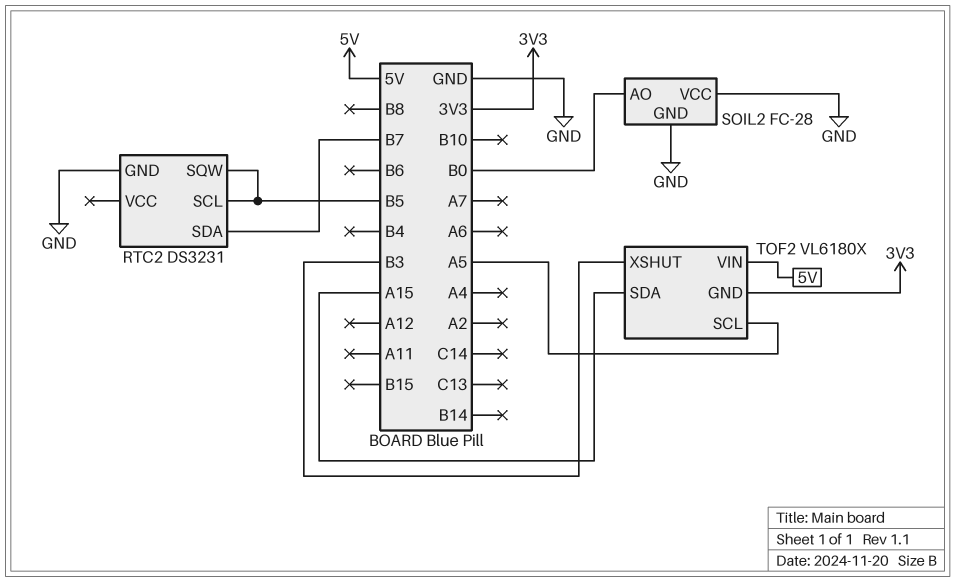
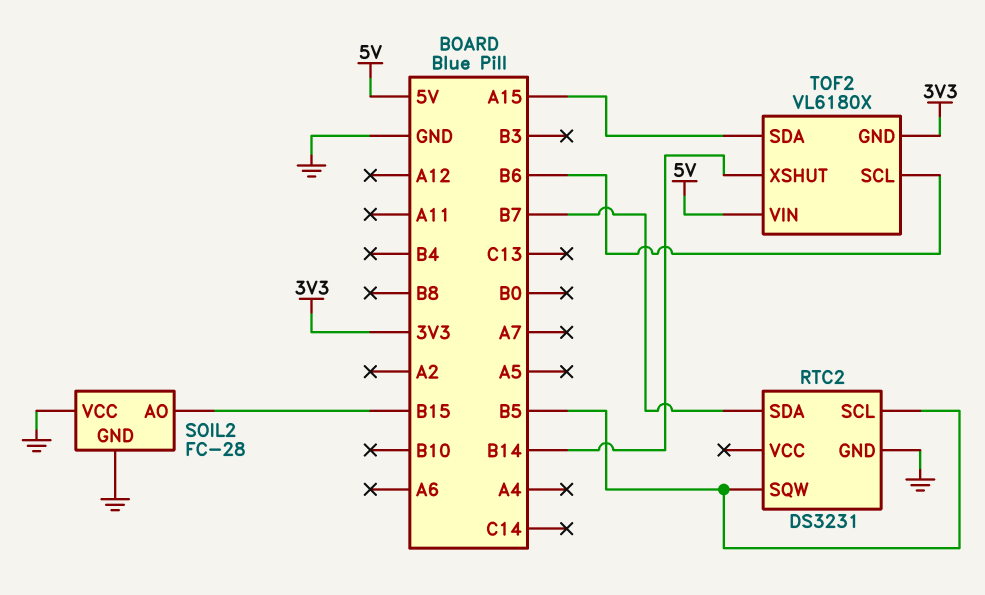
SOIL2 pin AO: B0 -> B15
TOF2 pin SCL: A5 -> B6
TOF2 pin XSHUT: B3 -> B14

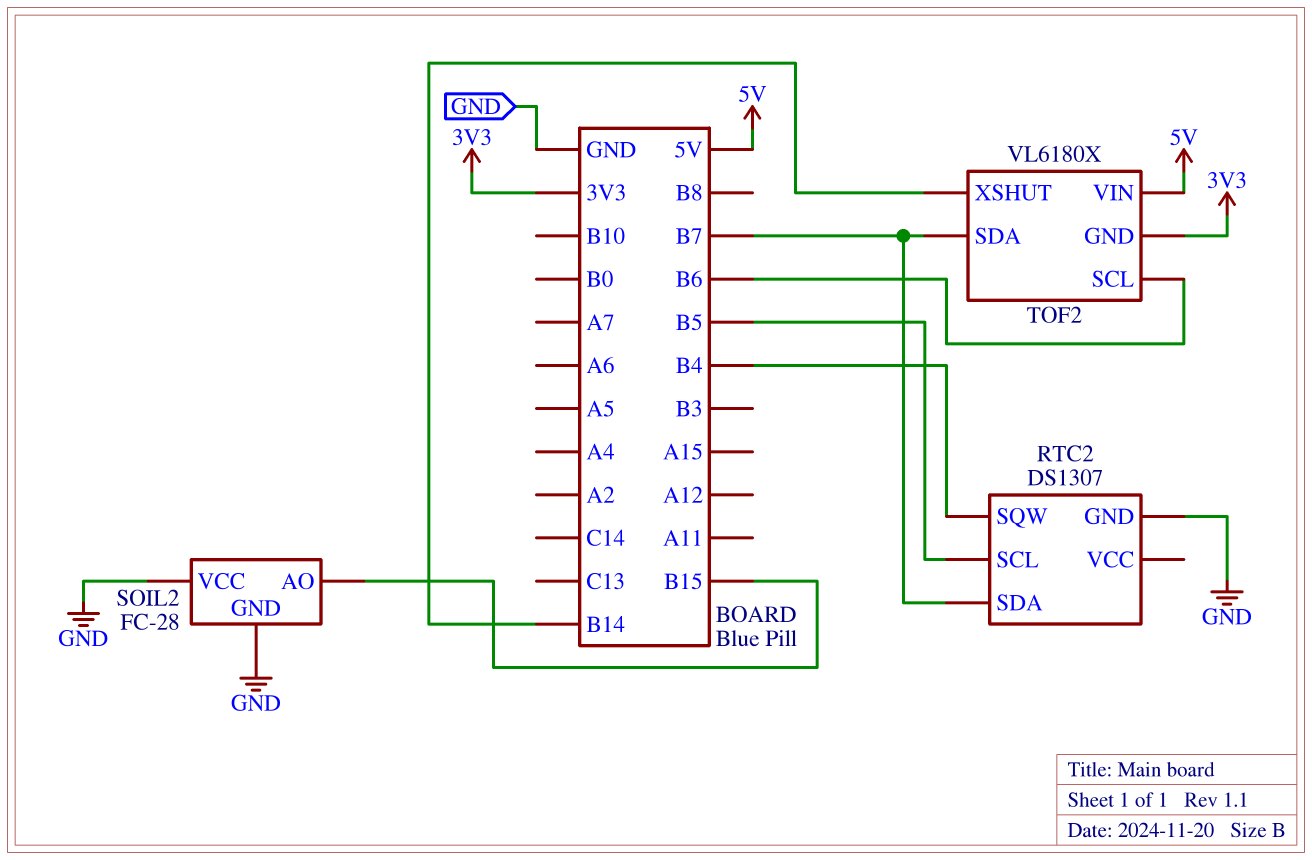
RTC2: DS3231 -> DS1307
RTC2 pin SQW: B5 -> B4
TOF2 pin SDA: A15 -> B7

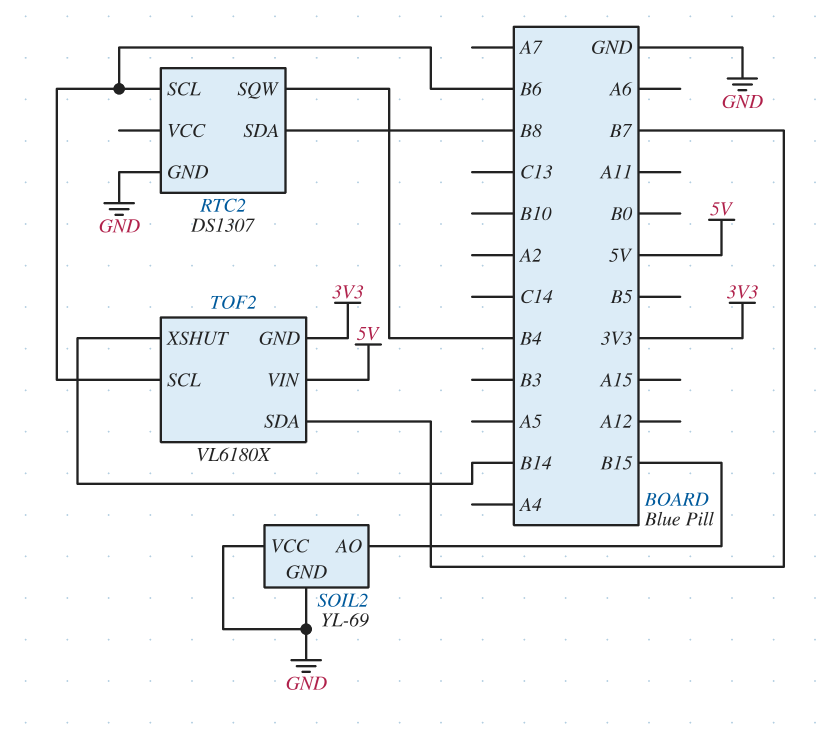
RTC2 pin SCL: B5 -> B6
RTC2 pin SDA: B7 -> B8
SOIL2: FC-28 -> YL-69

